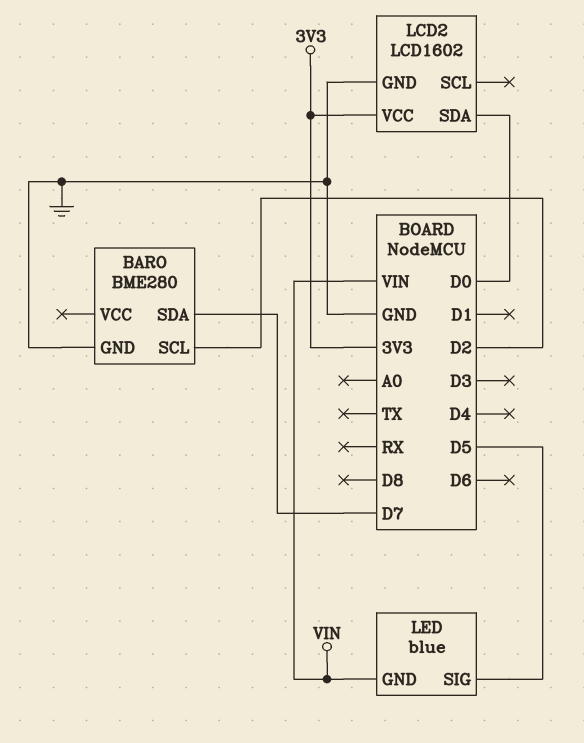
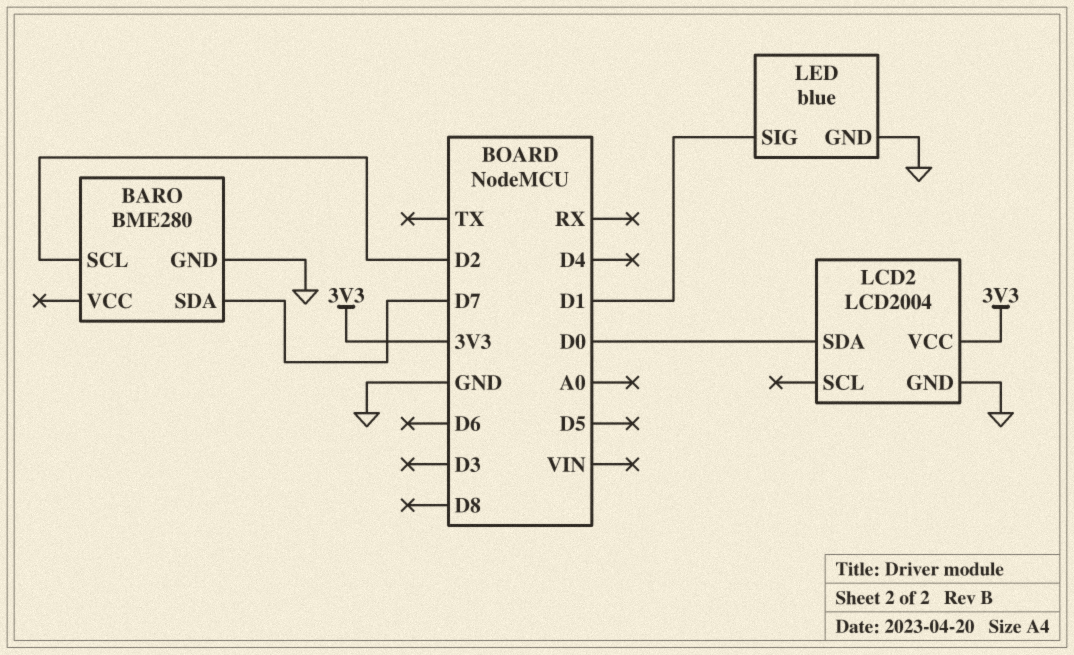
LCD2: LCD1602 -> LCD2004
LED pin GND: VIN -> GND
LED pin SIG: D5 -> D1

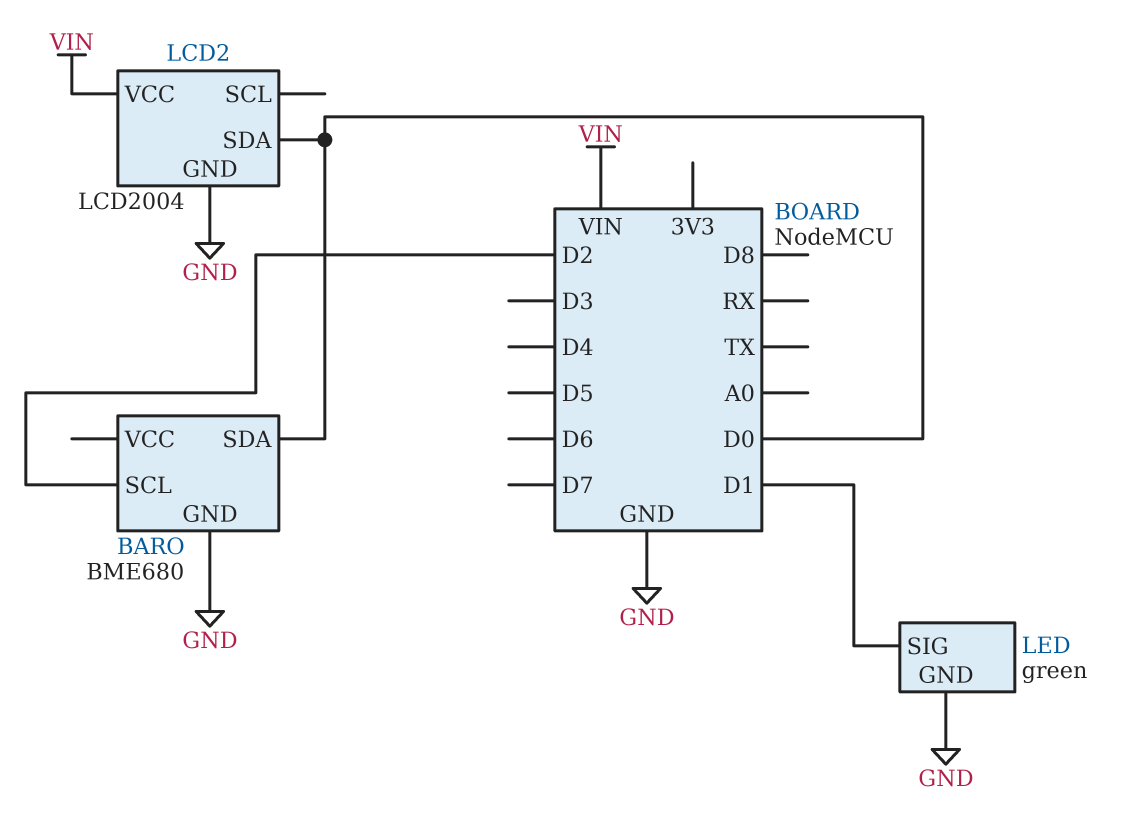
BARO: BME280 -> BME680
BARO pin SDA: D7 -> D0
LCD2 pin VCC: 3V3 -> VIN
LED: blue -> green

